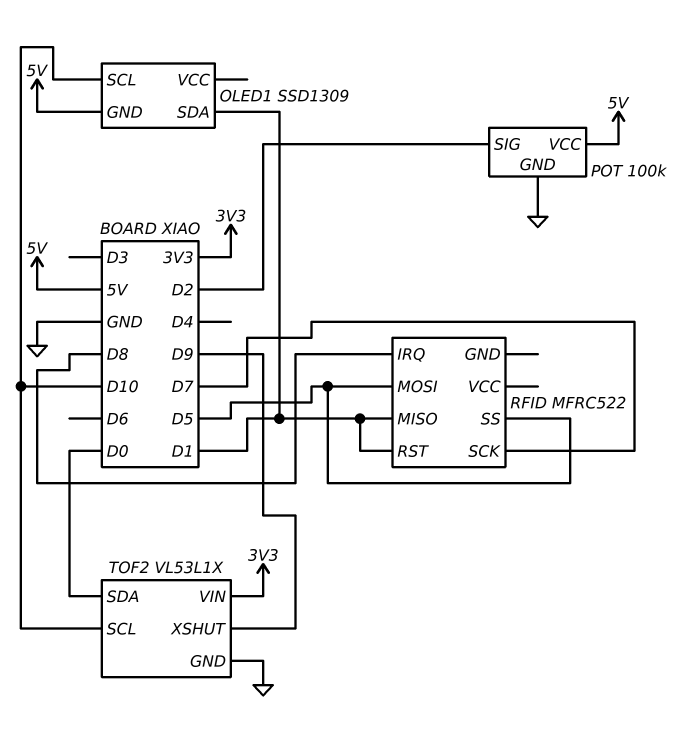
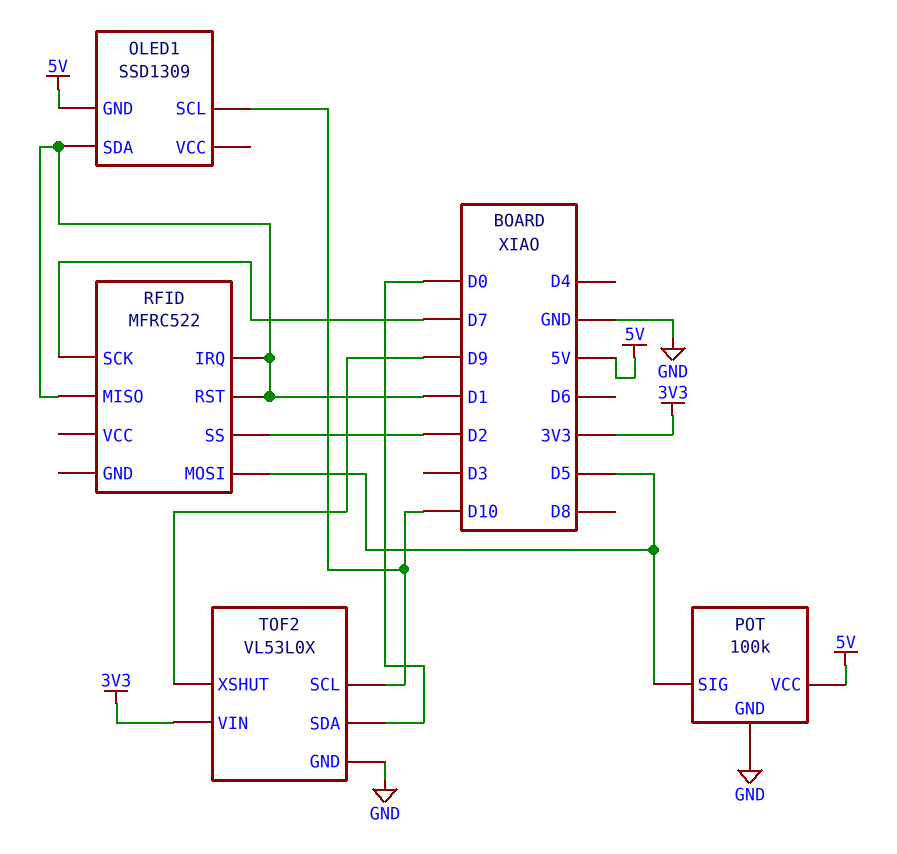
POT pin SIG: D2 -> D5
RFID pin IRQ: D8 -> D1
RFID pin SS: D5 -> D2
TOF2: VL53L1X -> VL53L0X

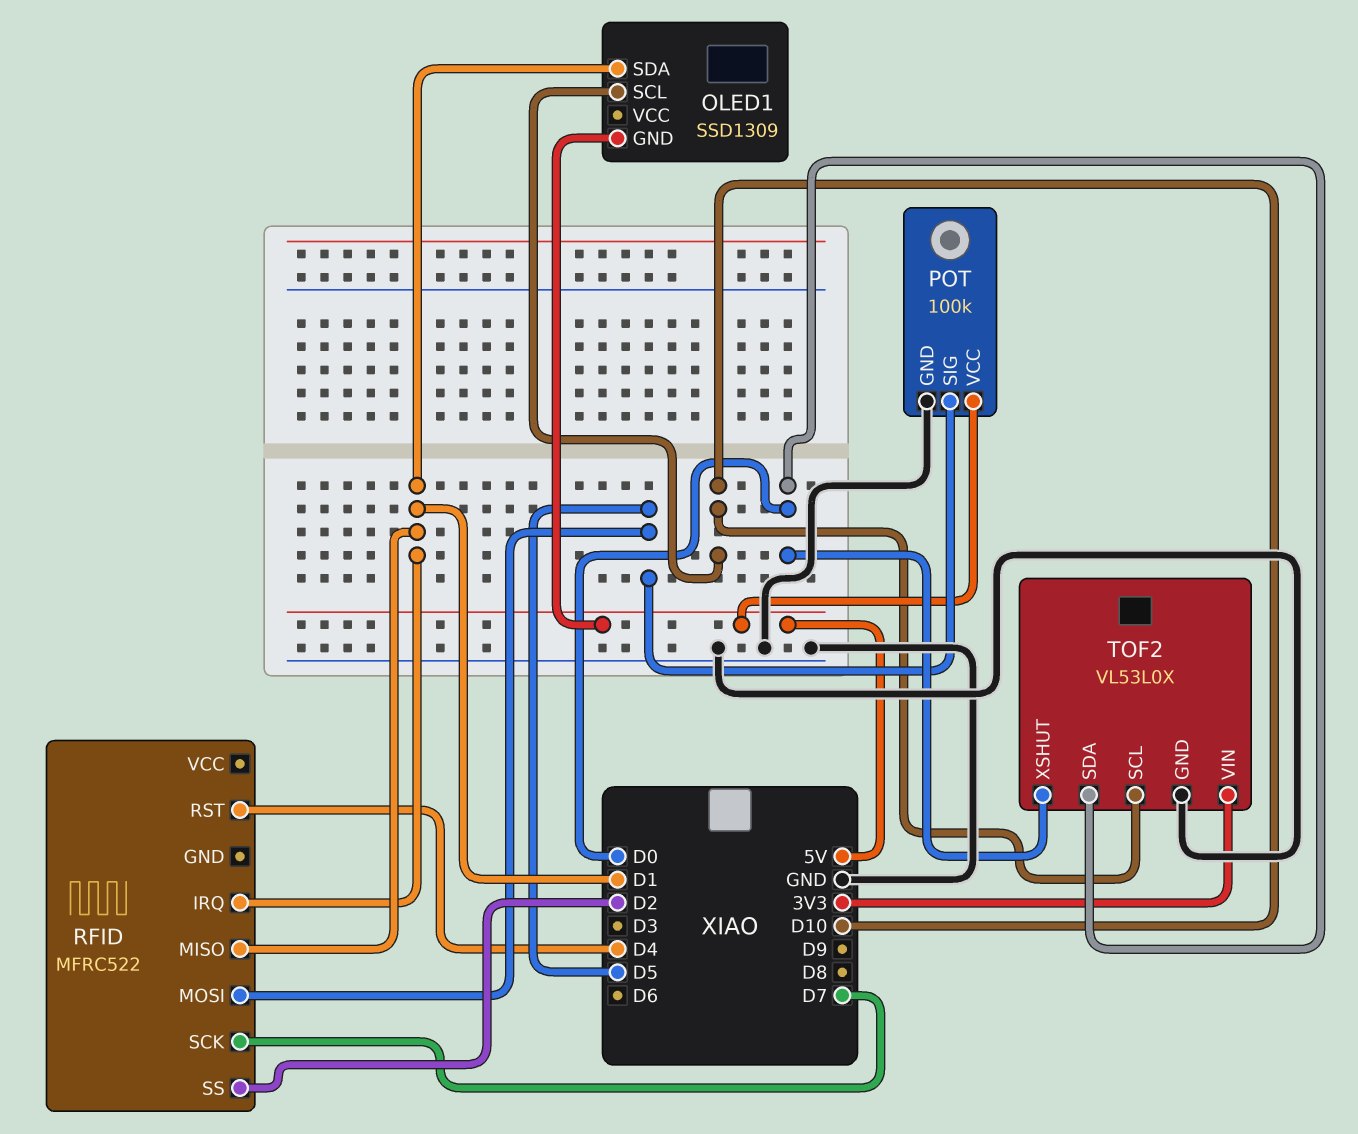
RFID pin RST: D1 -> D4
TOF2 pin XSHUT: D9 -> D0

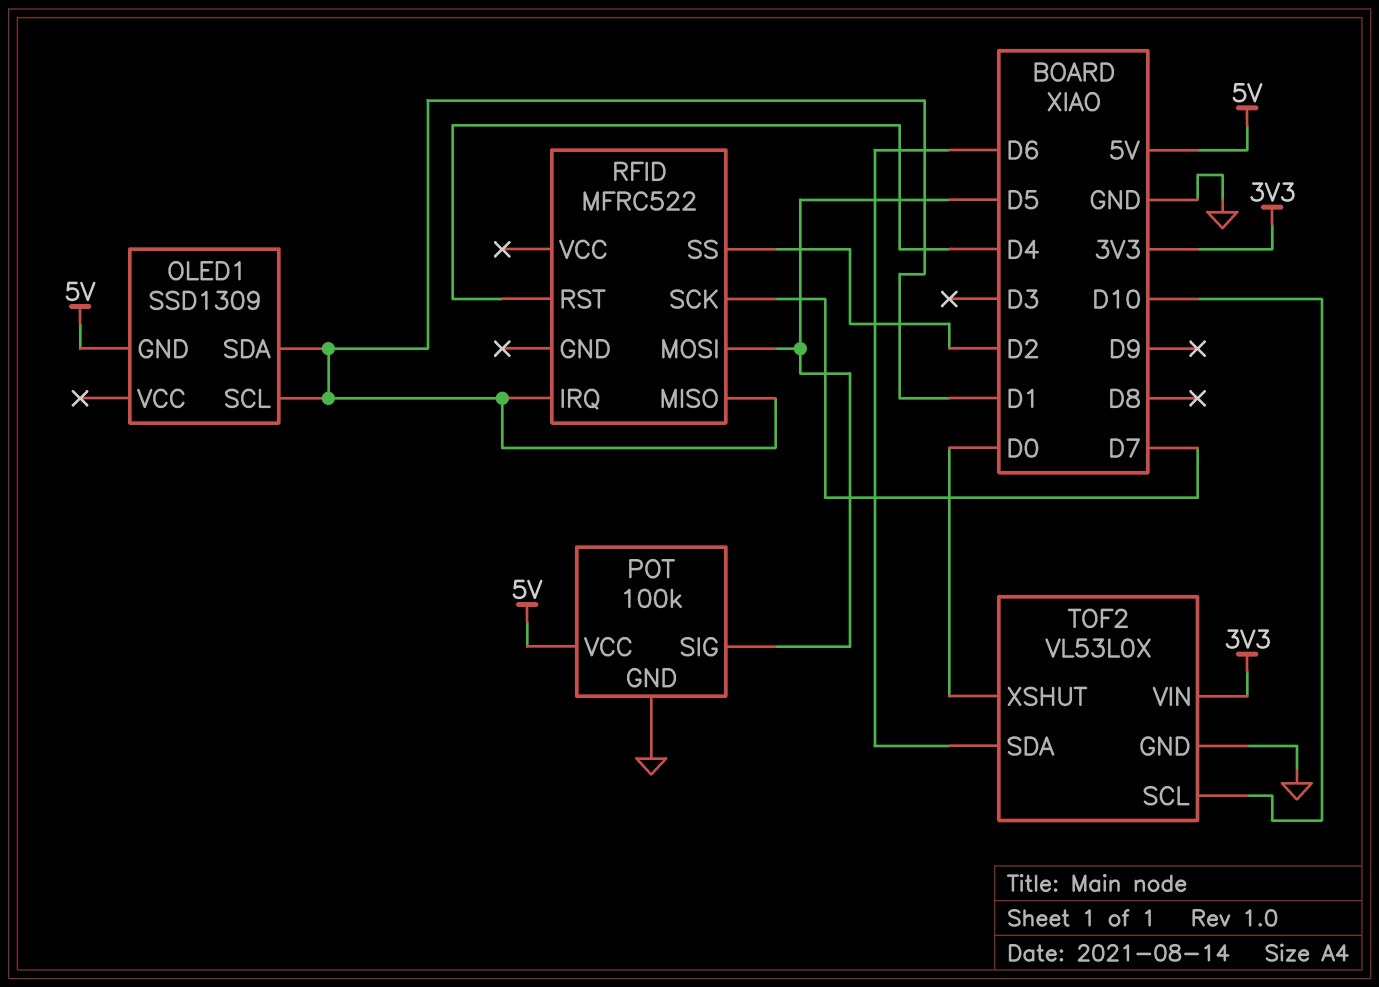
OLED1 pin SCL: D10 -> D1
TOF2 pin SDA: D0 -> D6

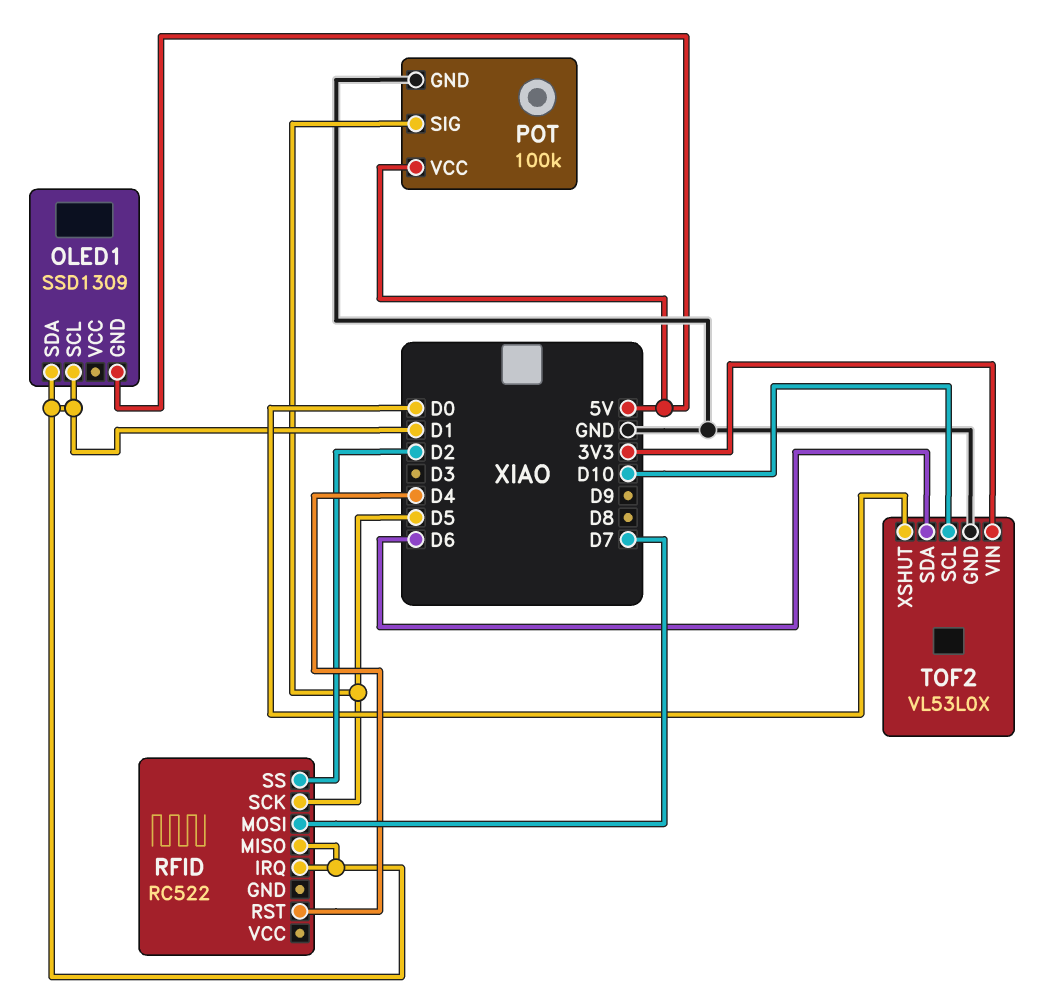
RFID: MFRC522 -> RC522
RFID pin MOSI: D5 -> D7
RFID pin SCK: D7 -> D5

